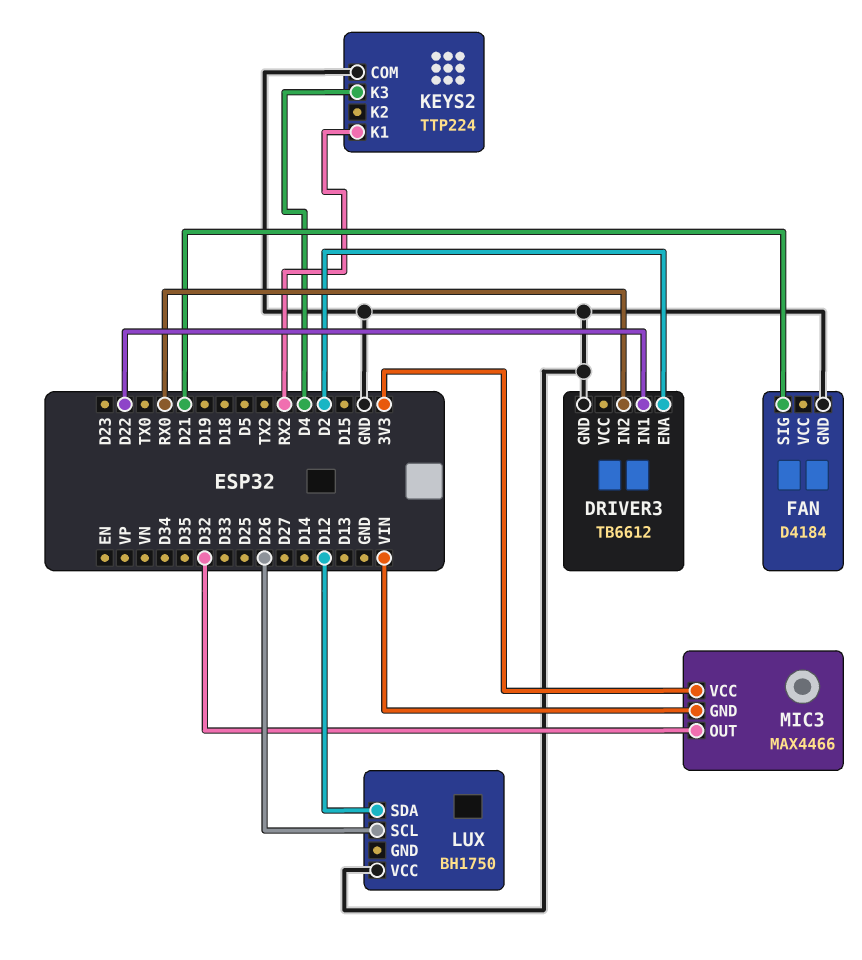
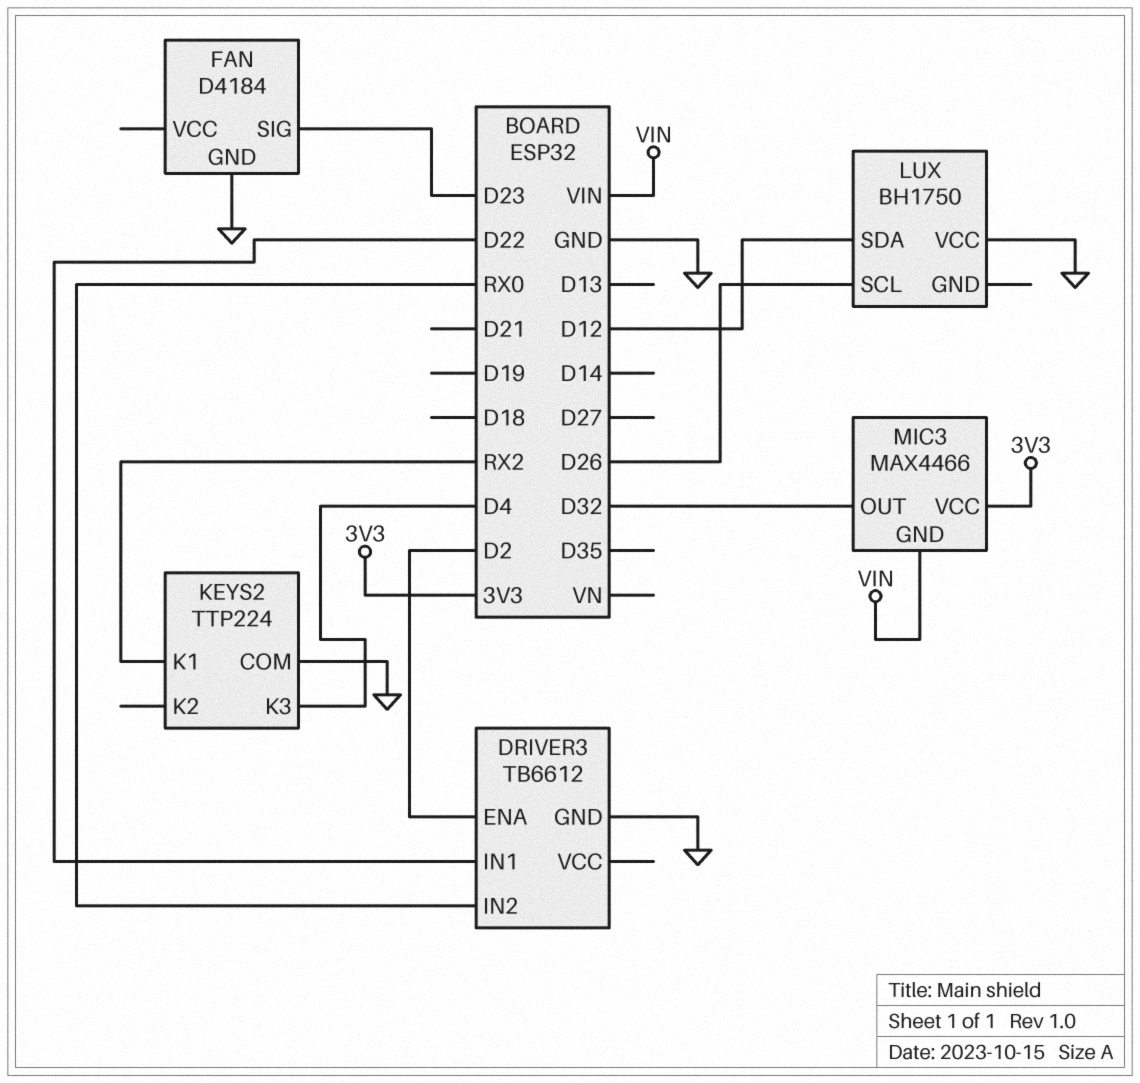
FAN pin SIG: D21 -> D23

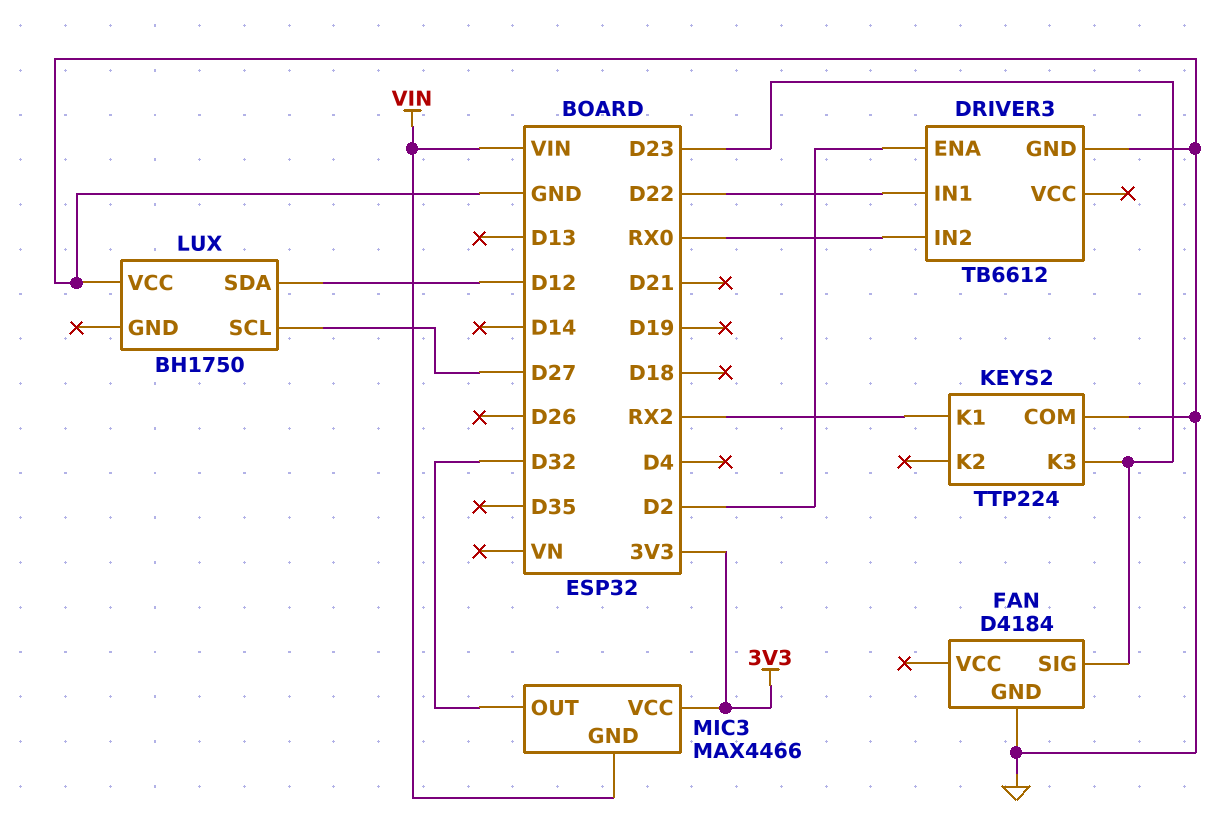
KEYS2 pin K3: D4 -> D23
LUX pin SCL: D26 -> D27

